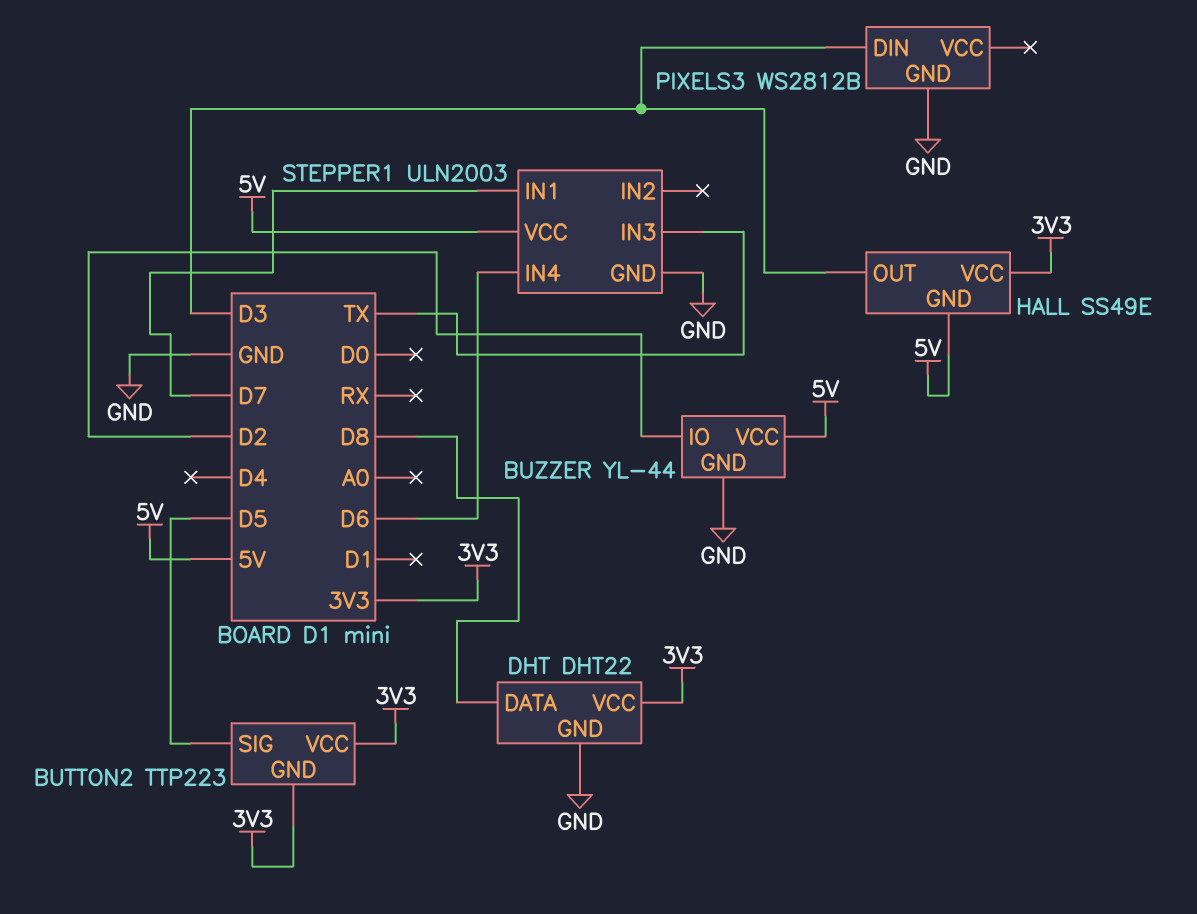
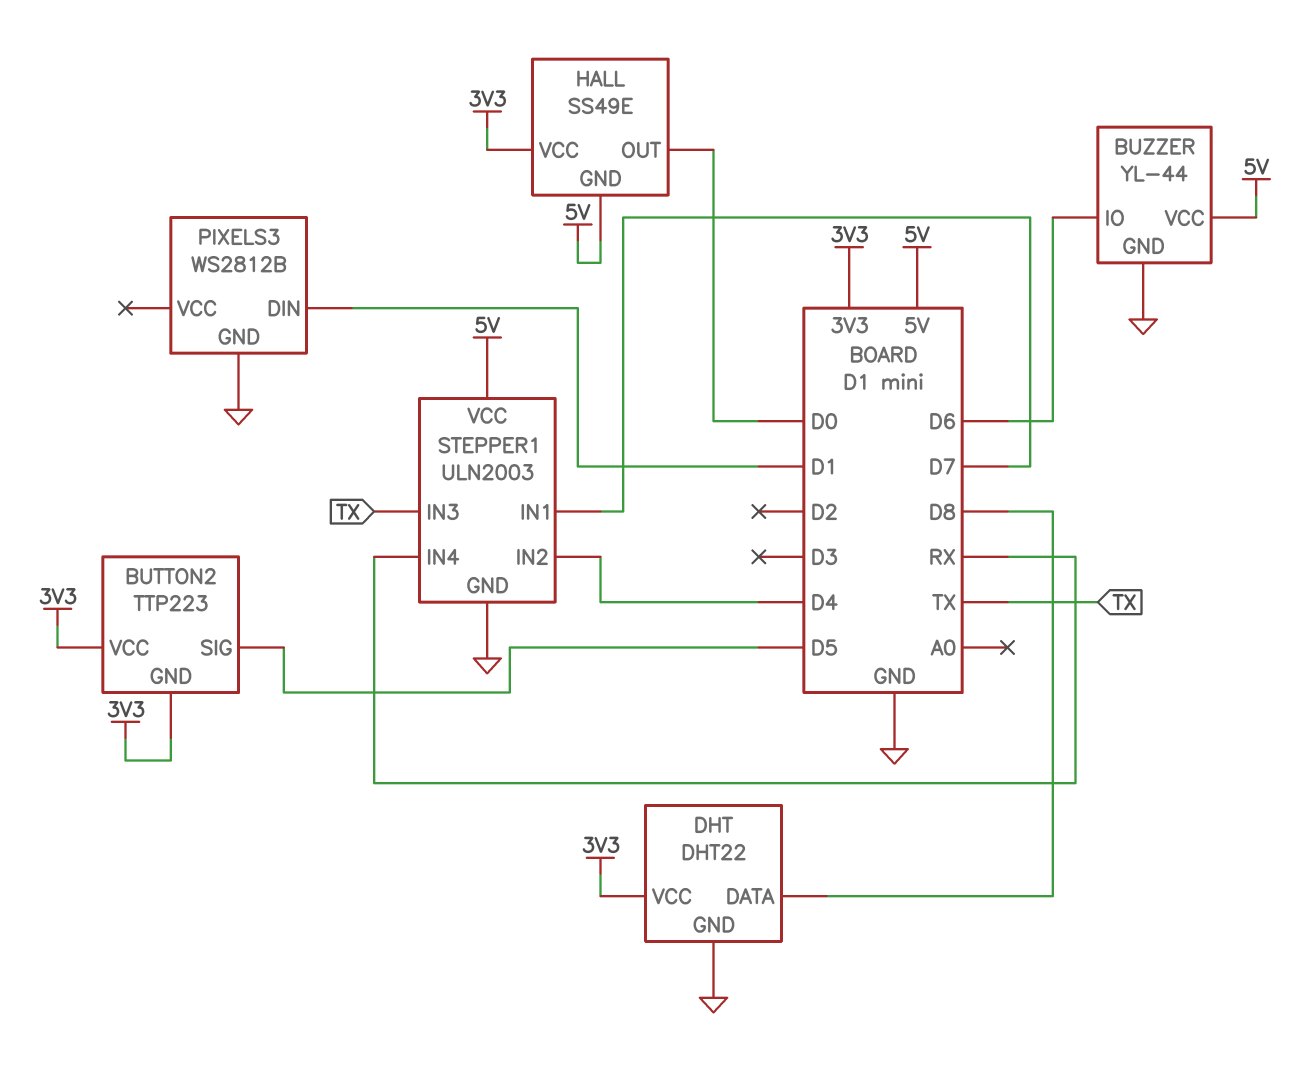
BUZZER pin IO: D2 -> D6
HALL pin OUT: D3 -> D0
PIXELS3 pin DIN: D3 -> D1
STEPPER1 pin IN2: none -> D4
STEPPER1 pin IN4: D6 -> RX

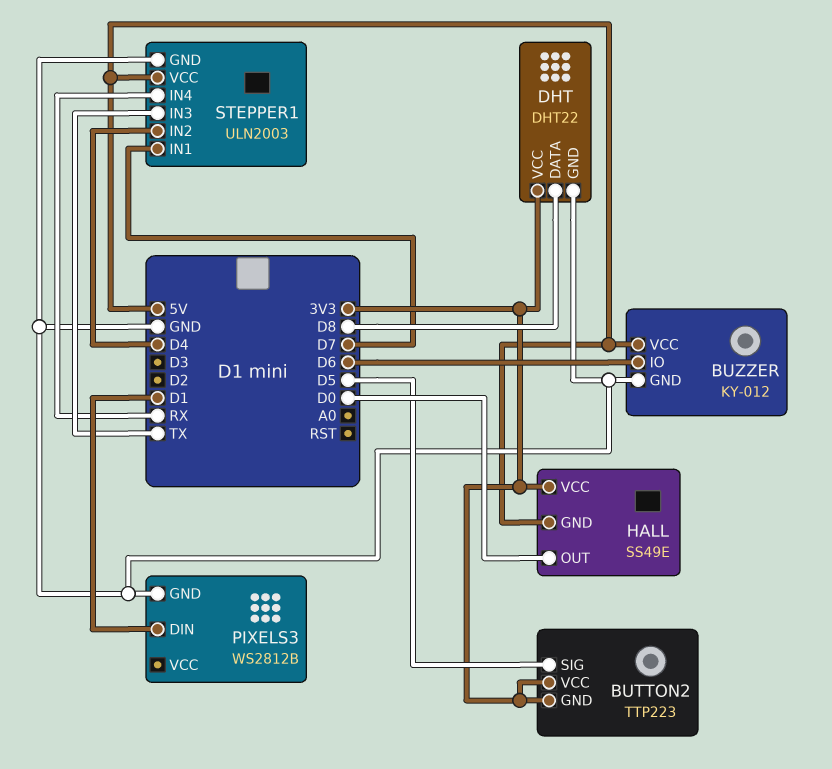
BUZZER: YL-44 -> KY-012

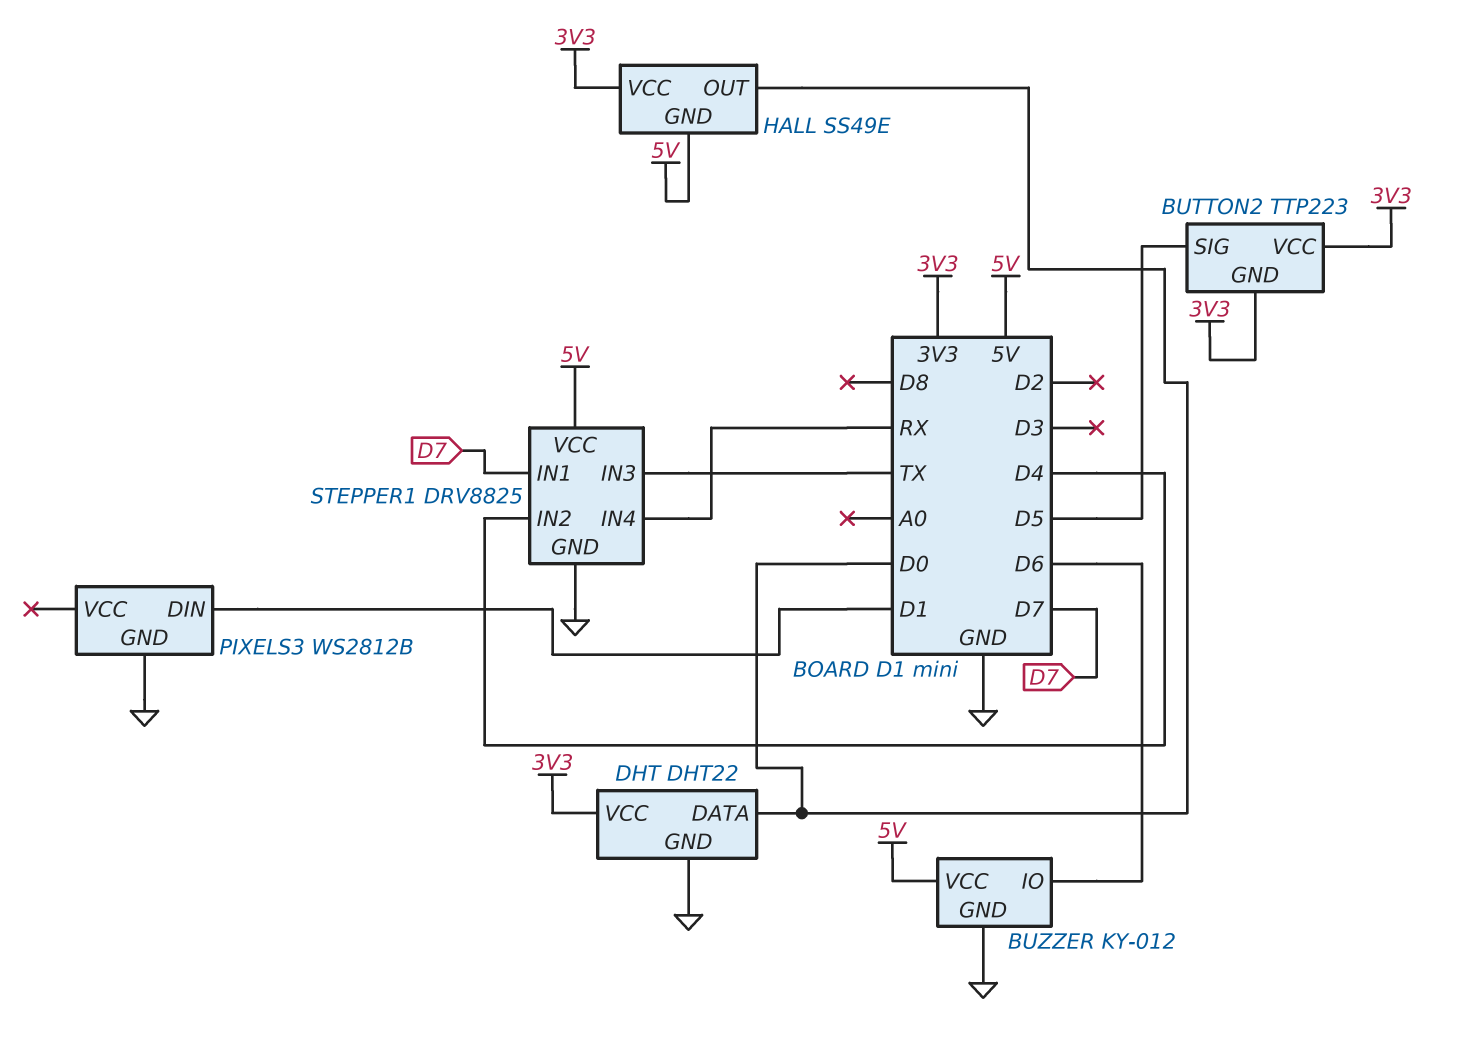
DHT pin DATA: D8 -> D0
STEPPER1: ULN2003 -> DRV8825

